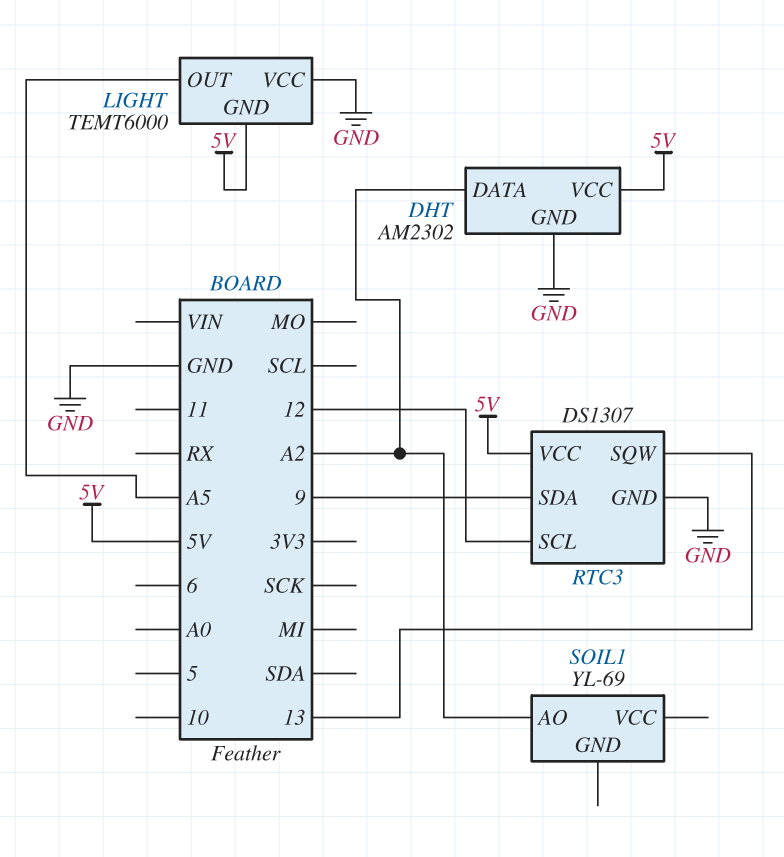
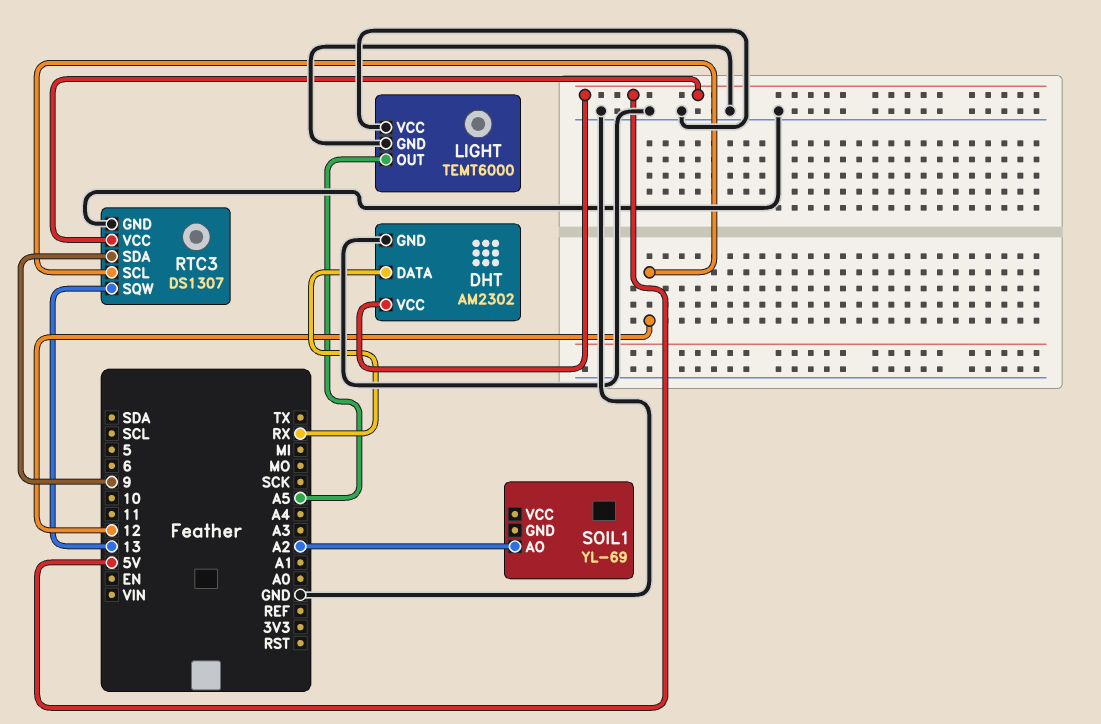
DHT pin DATA: A2 -> RX
LIGHT pin GND: 5V -> GND

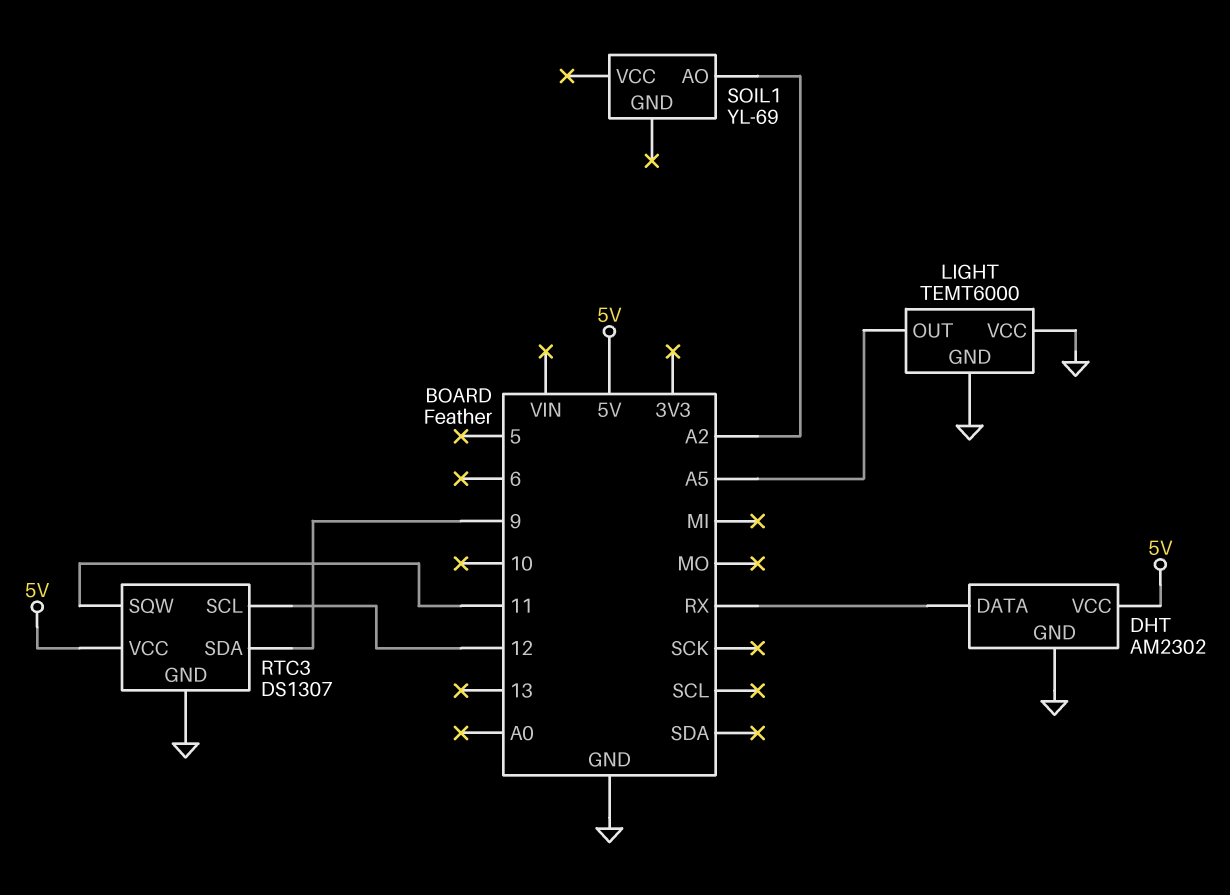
RTC3 pin SQW: 13 -> 11

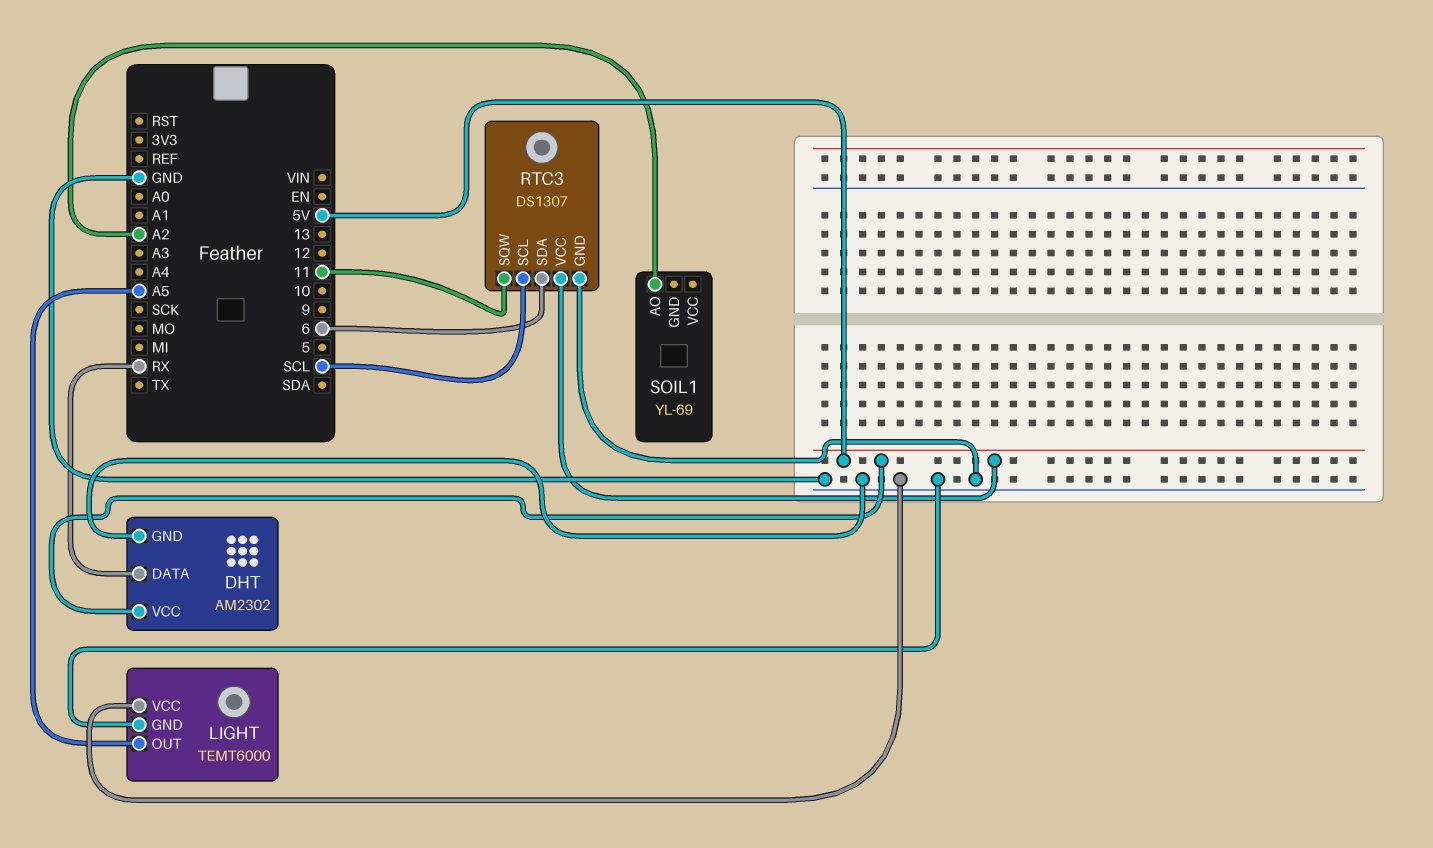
RTC3 pin SCL: 12 -> SCL
RTC3 pin SDA: 9 -> 6

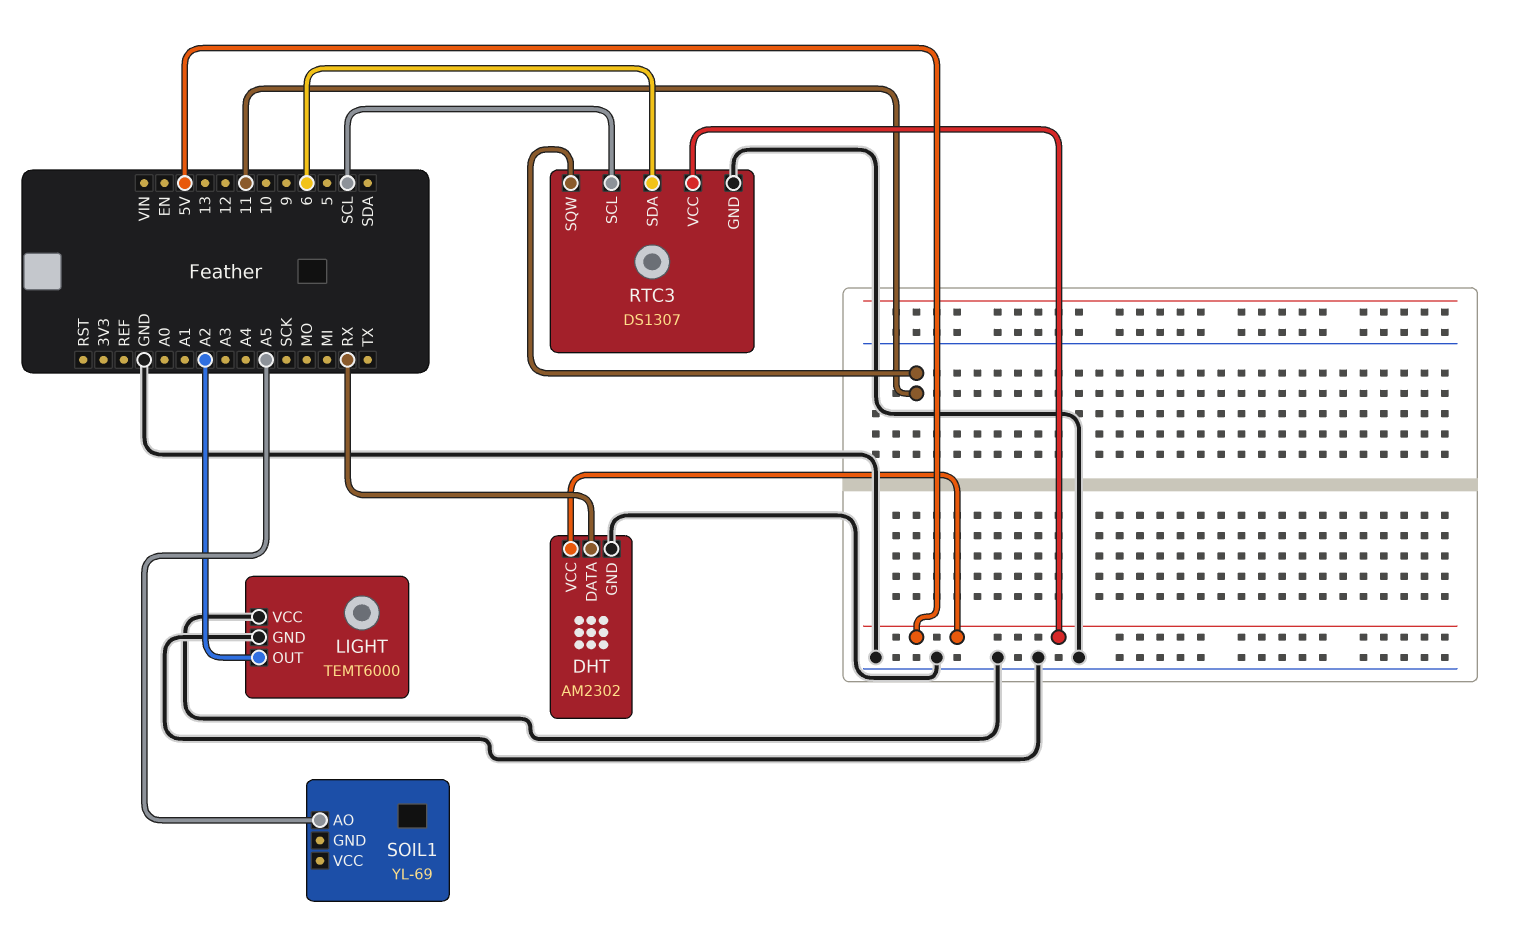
LIGHT pin OUT: A5 -> A2
SOIL1 pin AO: A2 -> A5

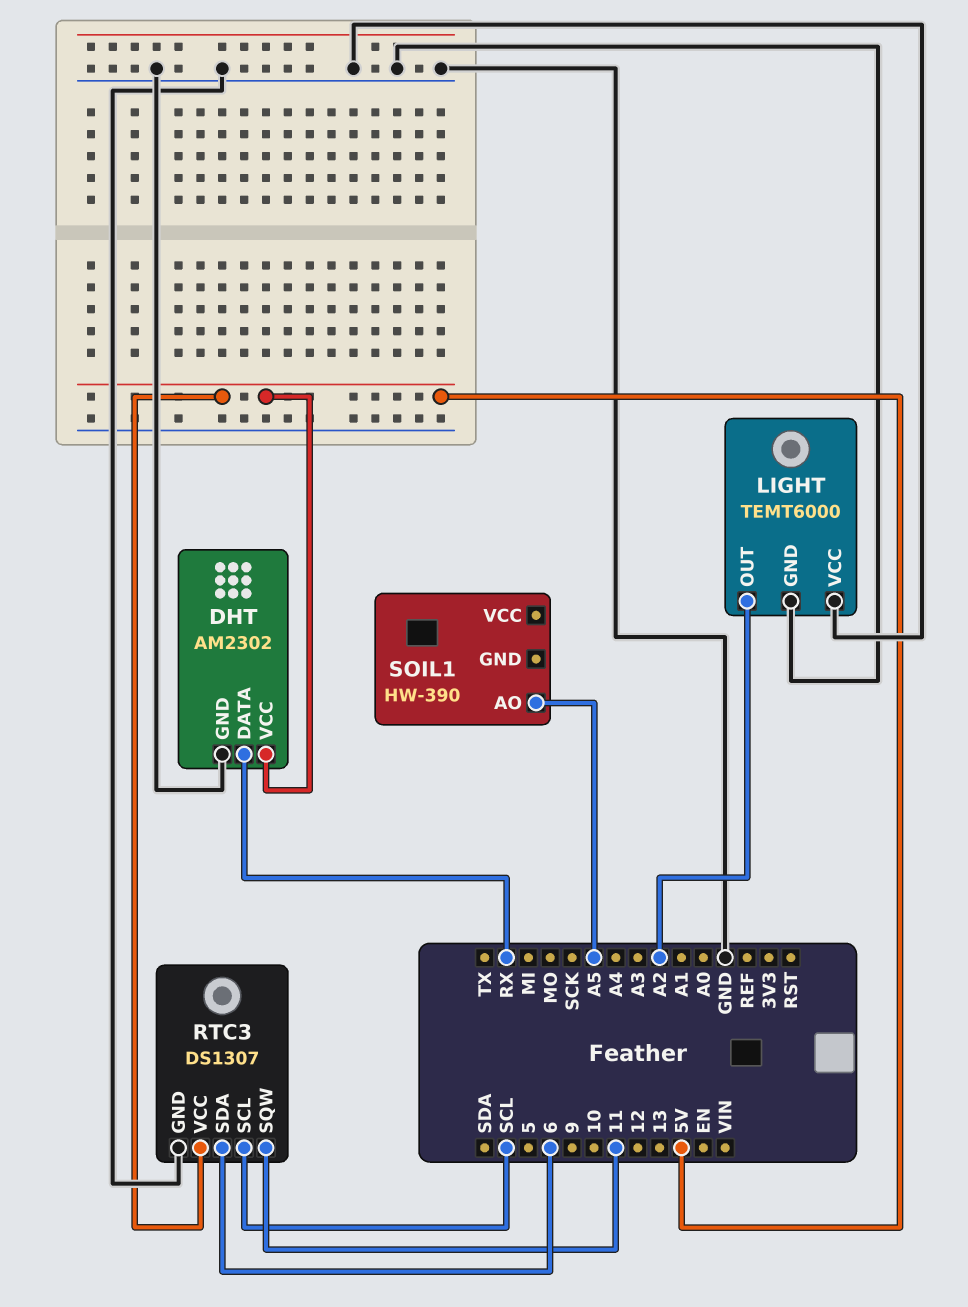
SOIL1: YL-69 -> HW-390

